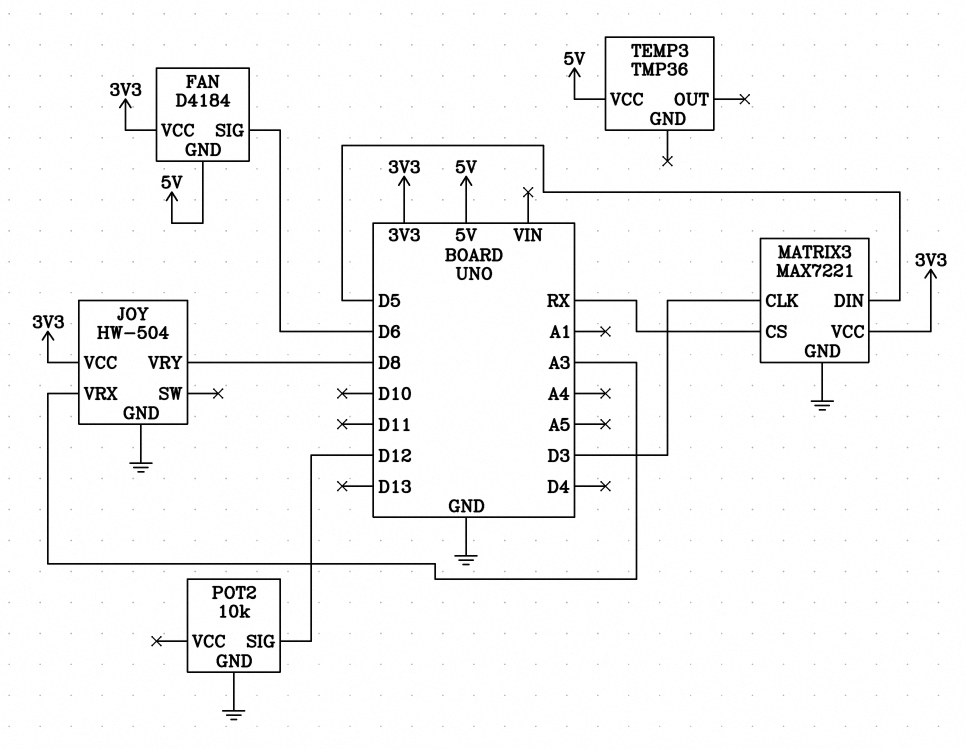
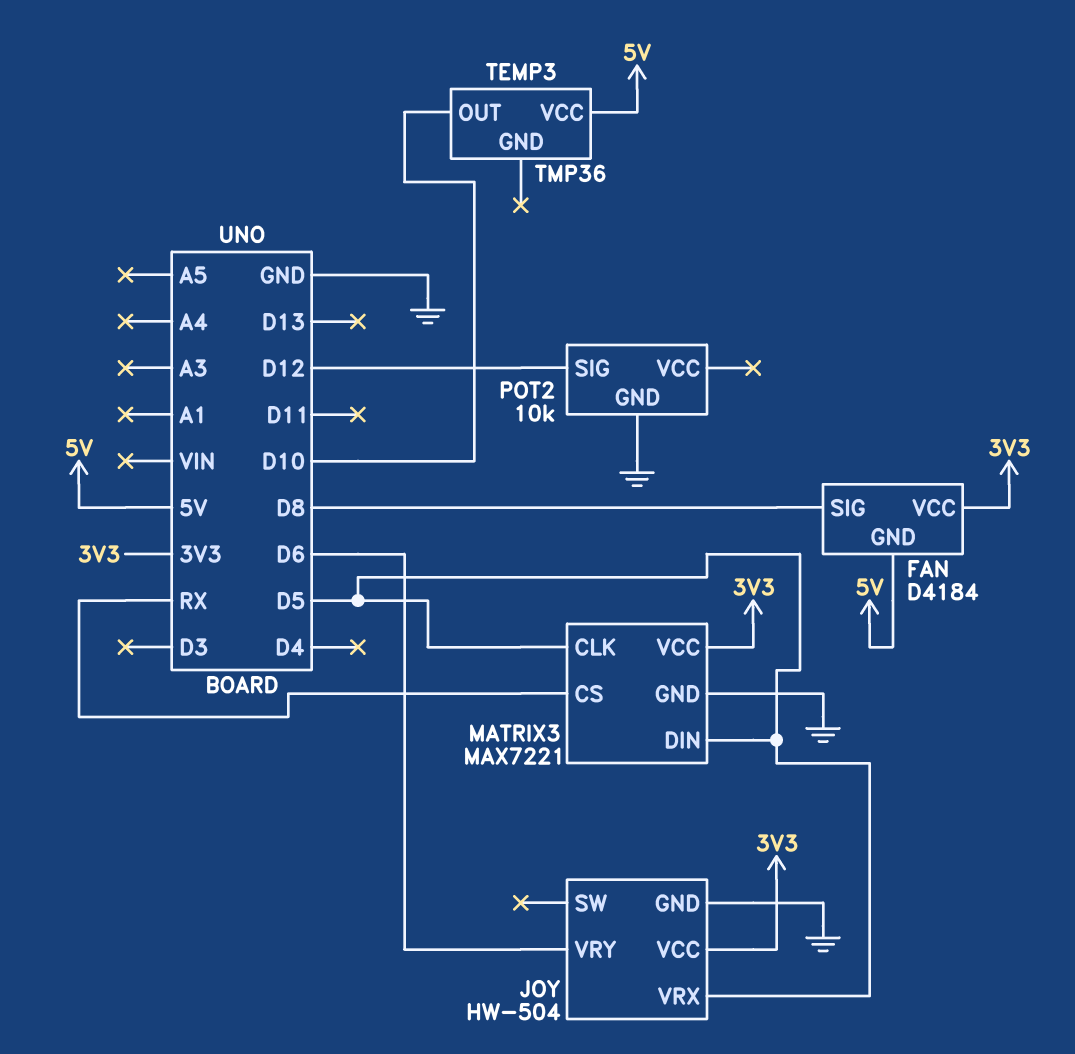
FAN pin SIG: D6 -> D8
JOY pin VRX: A3 -> D5
JOY pin VRY: D8 -> D6
MATRIX3 pin CLK: D3 -> D5
TEMP3 pin OUT: none -> D10

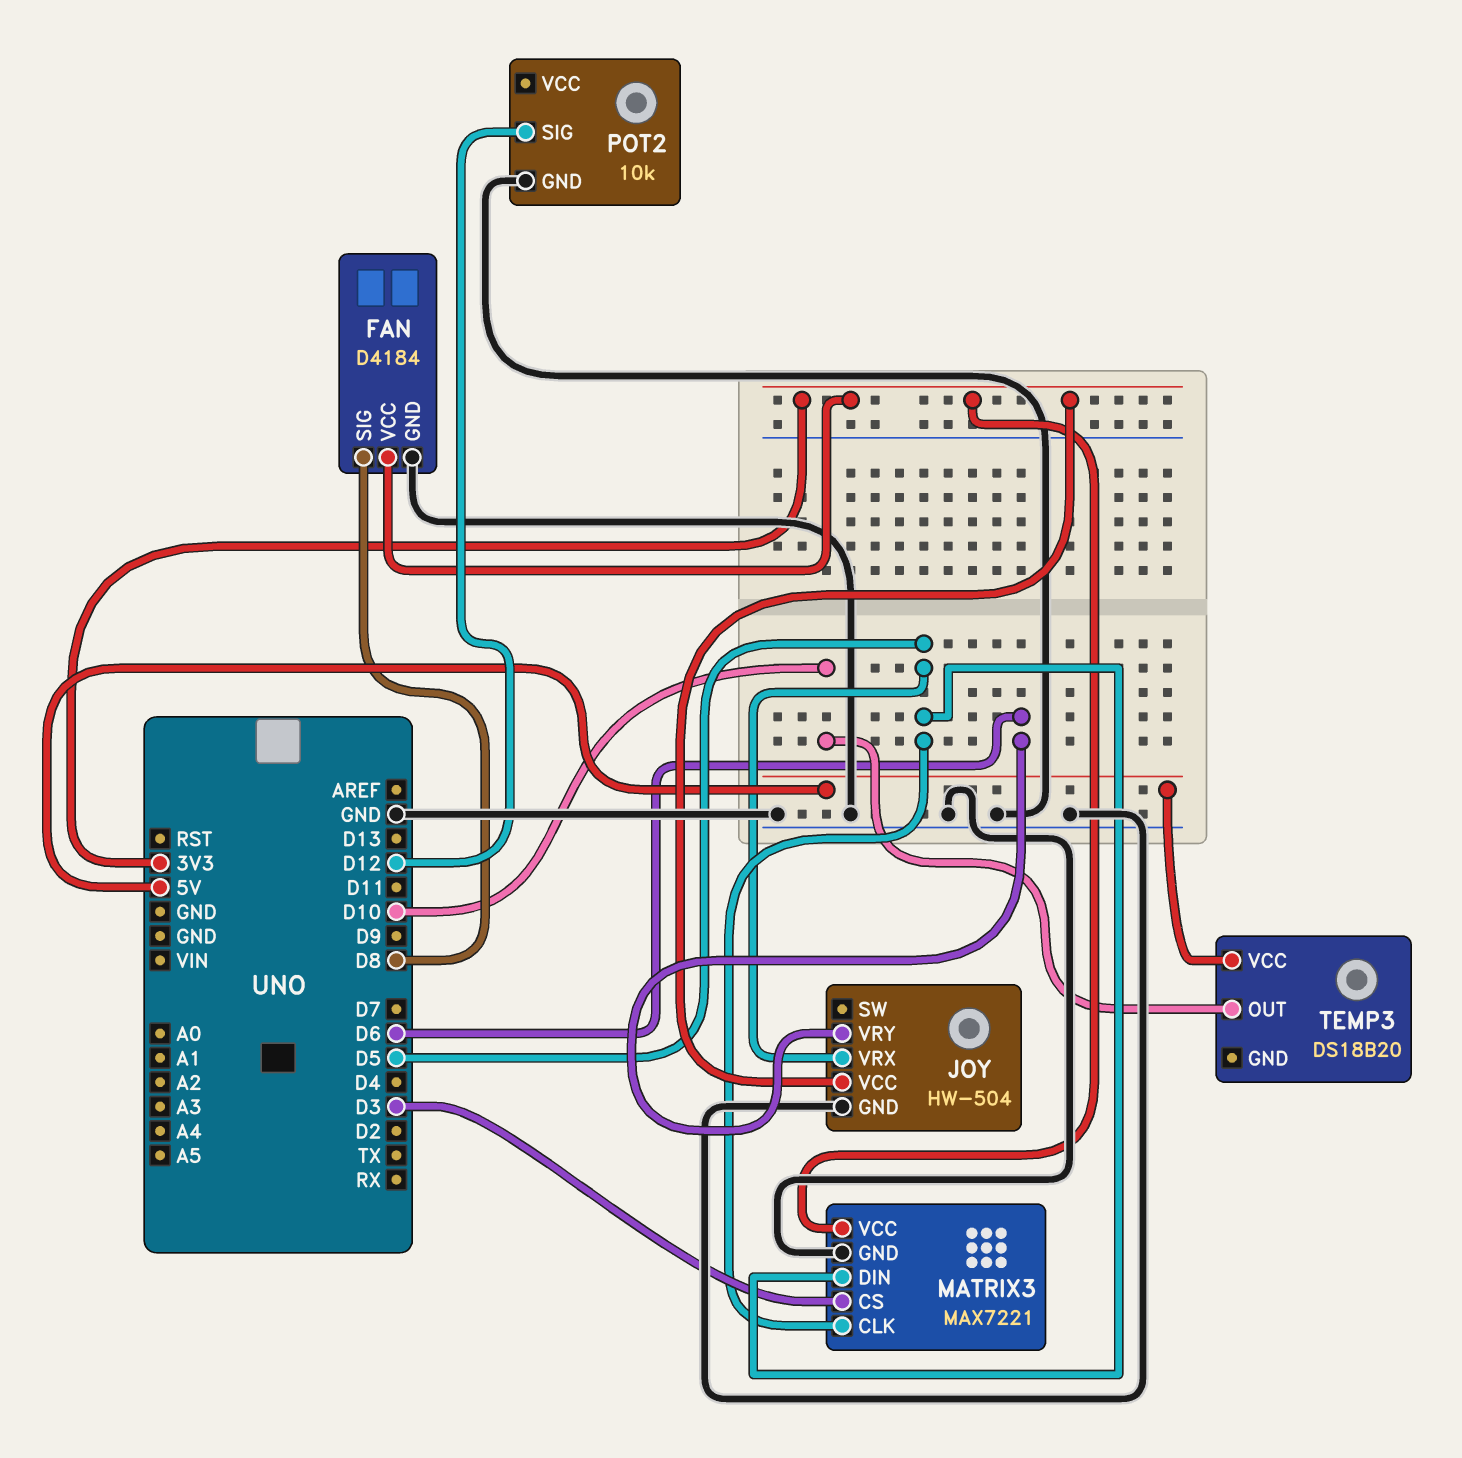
FAN pin GND: 5V -> GND
MATRIX3 pin CS: RX -> D3
TEMP3: TMP36 -> DS18B20

